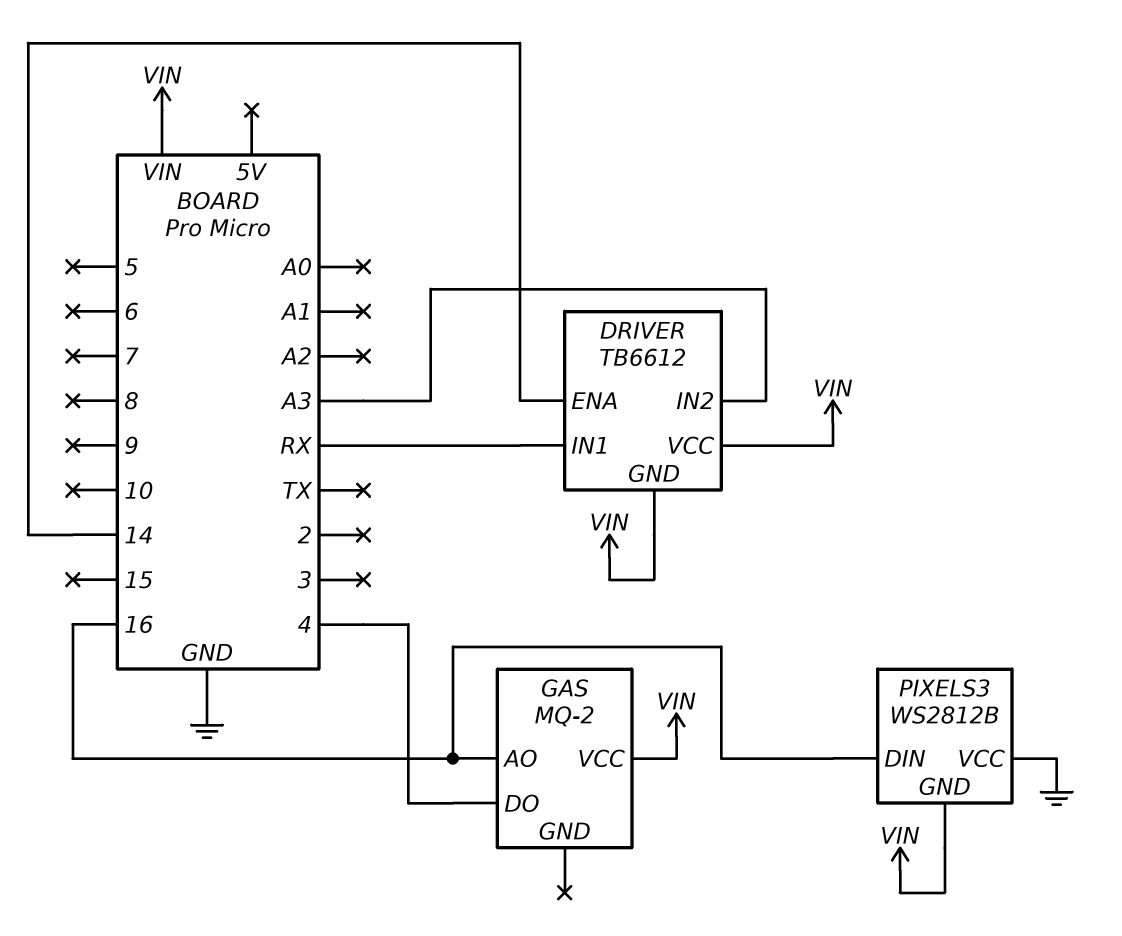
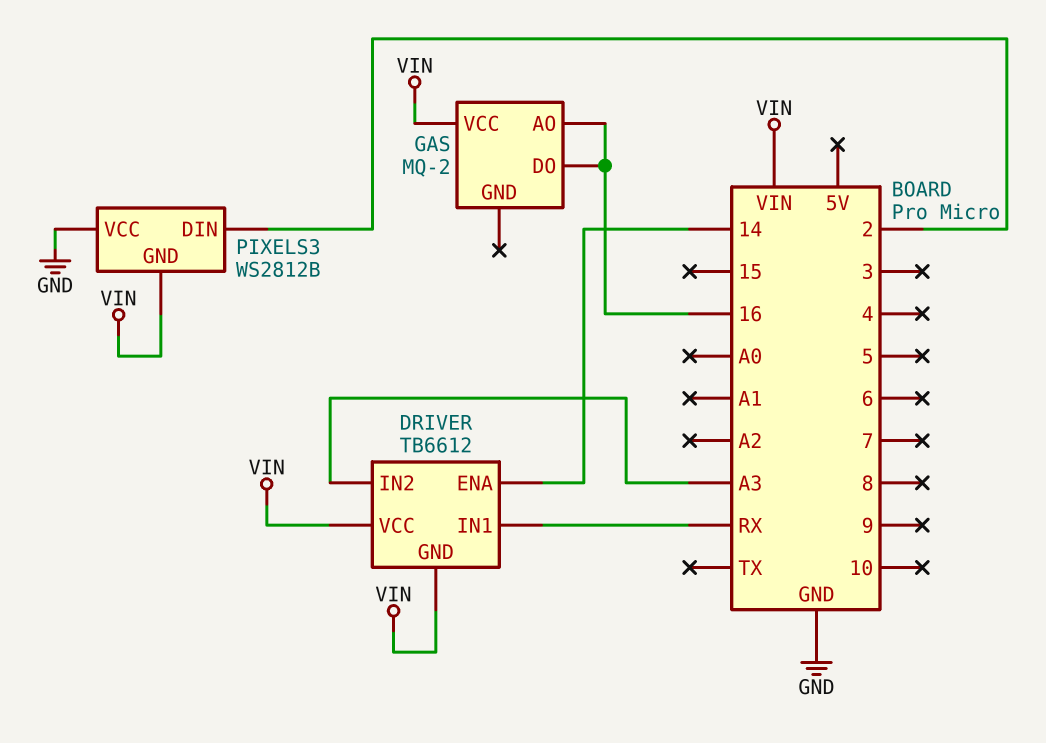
GAS pin DO: 4 -> 16
PIXELS3 pin DIN: 16 -> 2

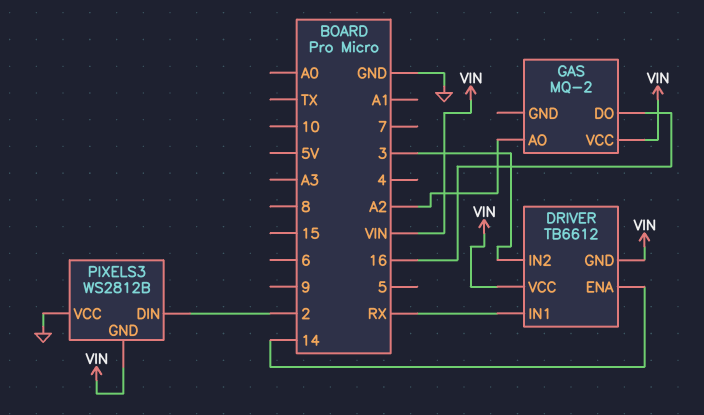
DRIVER pin IN2: A3 -> 3
GAS pin AO: 16 -> A2

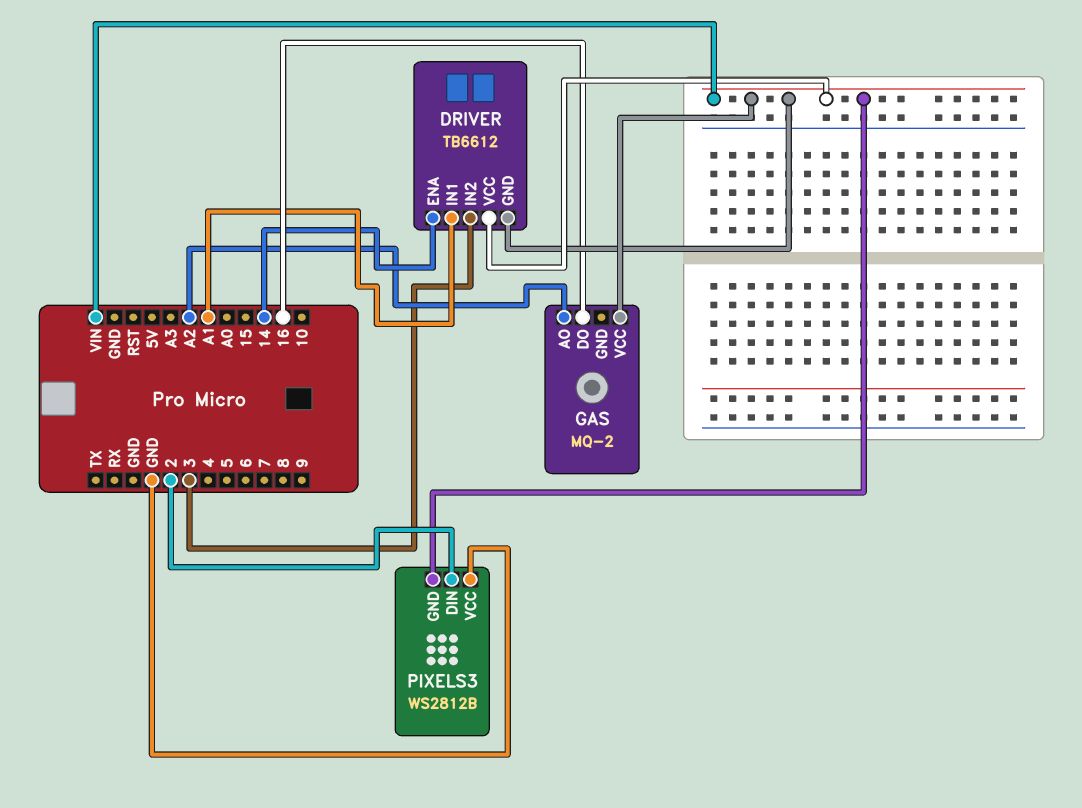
DRIVER pin IN1: RX -> A1

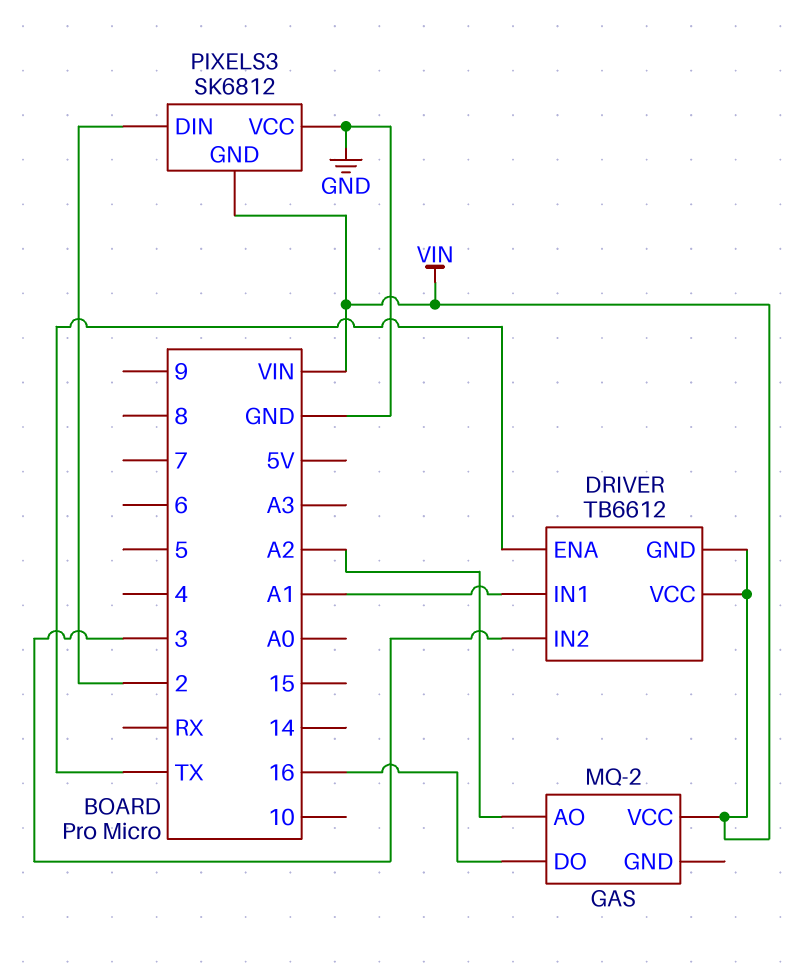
DRIVER pin ENA: 14 -> TX
PIXELS3: WS2812B -> SK6812

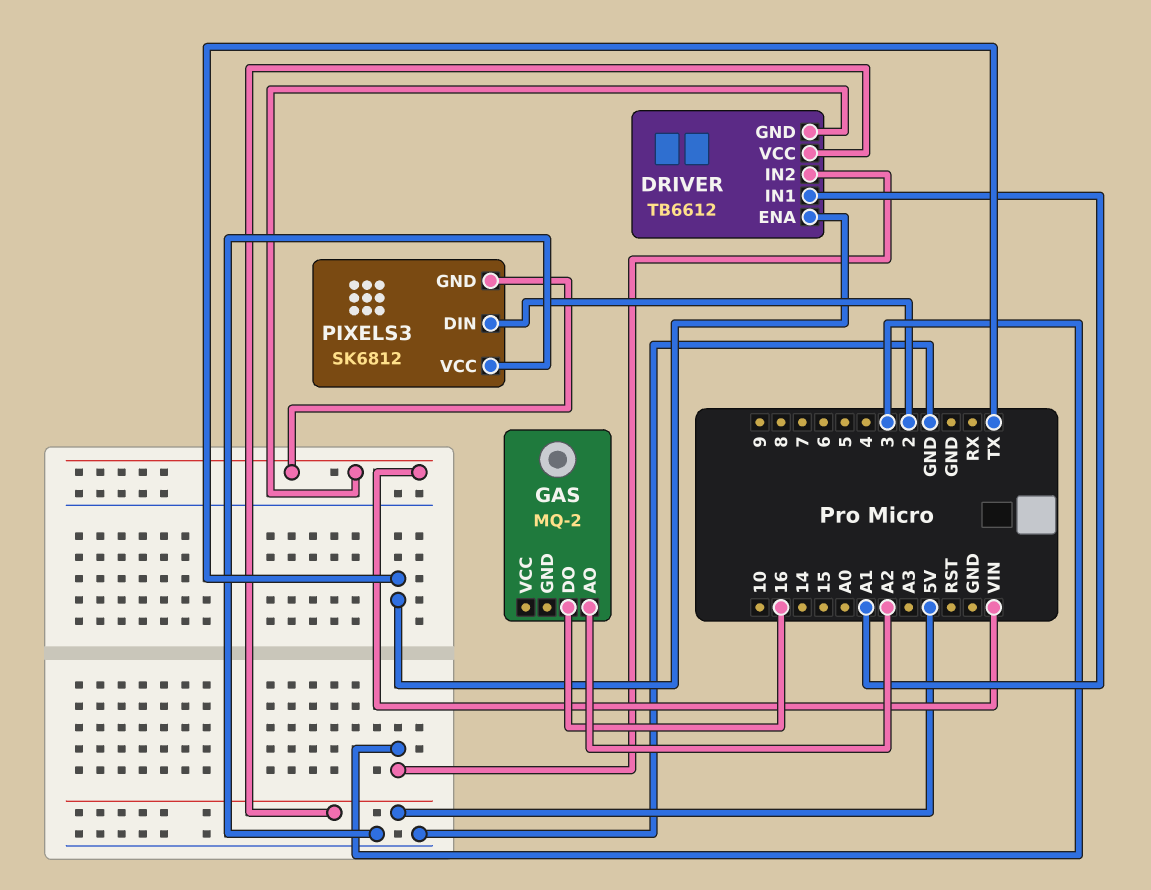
DRIVER pin VCC: VIN -> 5V
GAS pin VCC: VIN -> none

